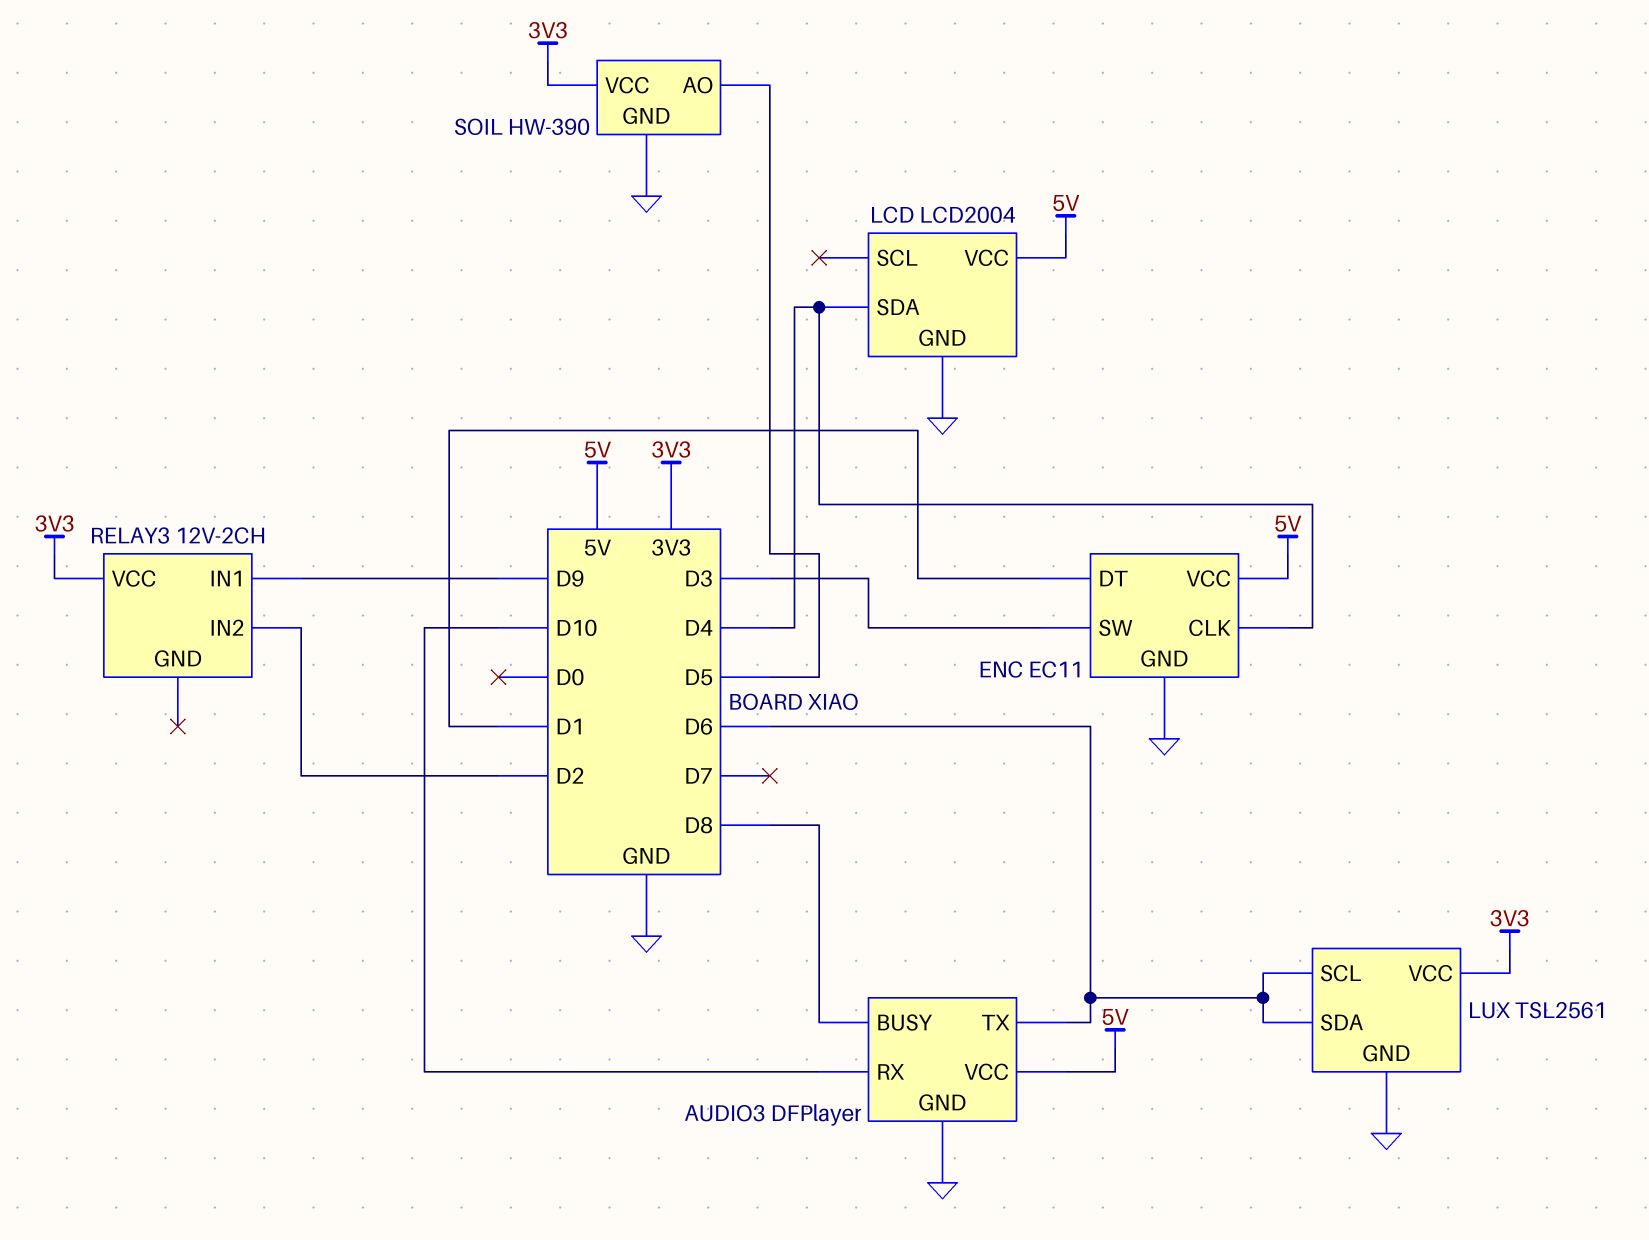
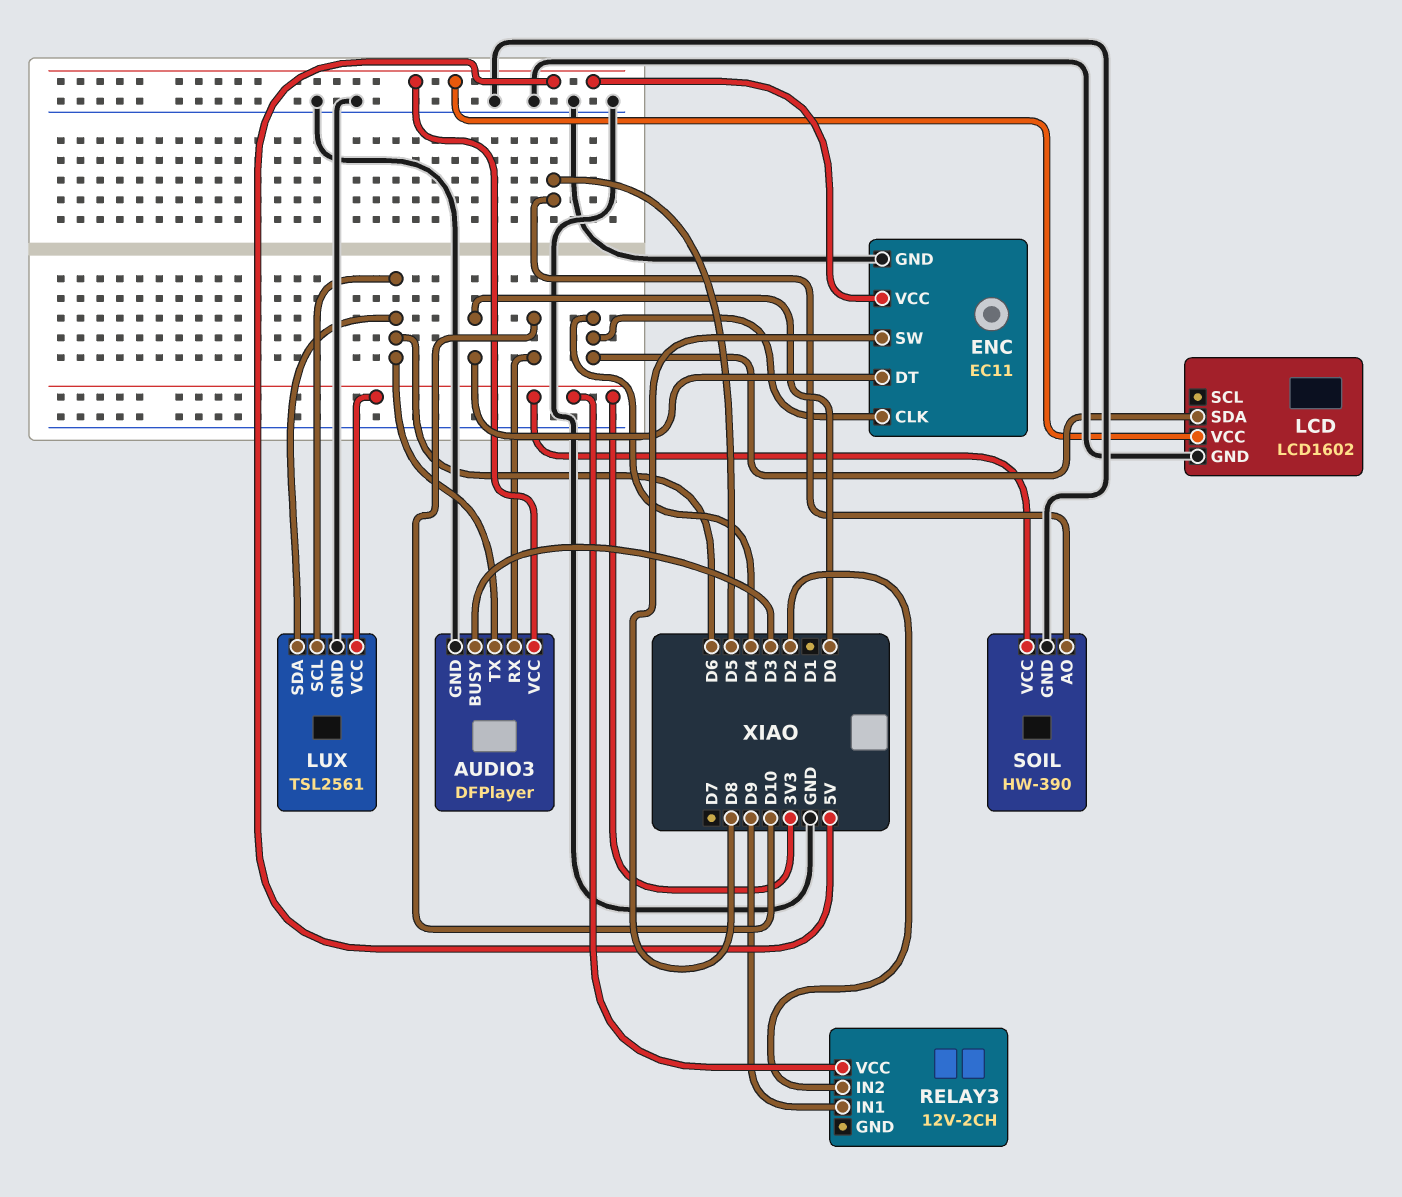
AUDIO3 pin BUSY: D8 -> D3
ENC pin DT: D1 -> D0
ENC pin SW: D3 -> D8
LCD: LCD2004 -> LCD1602

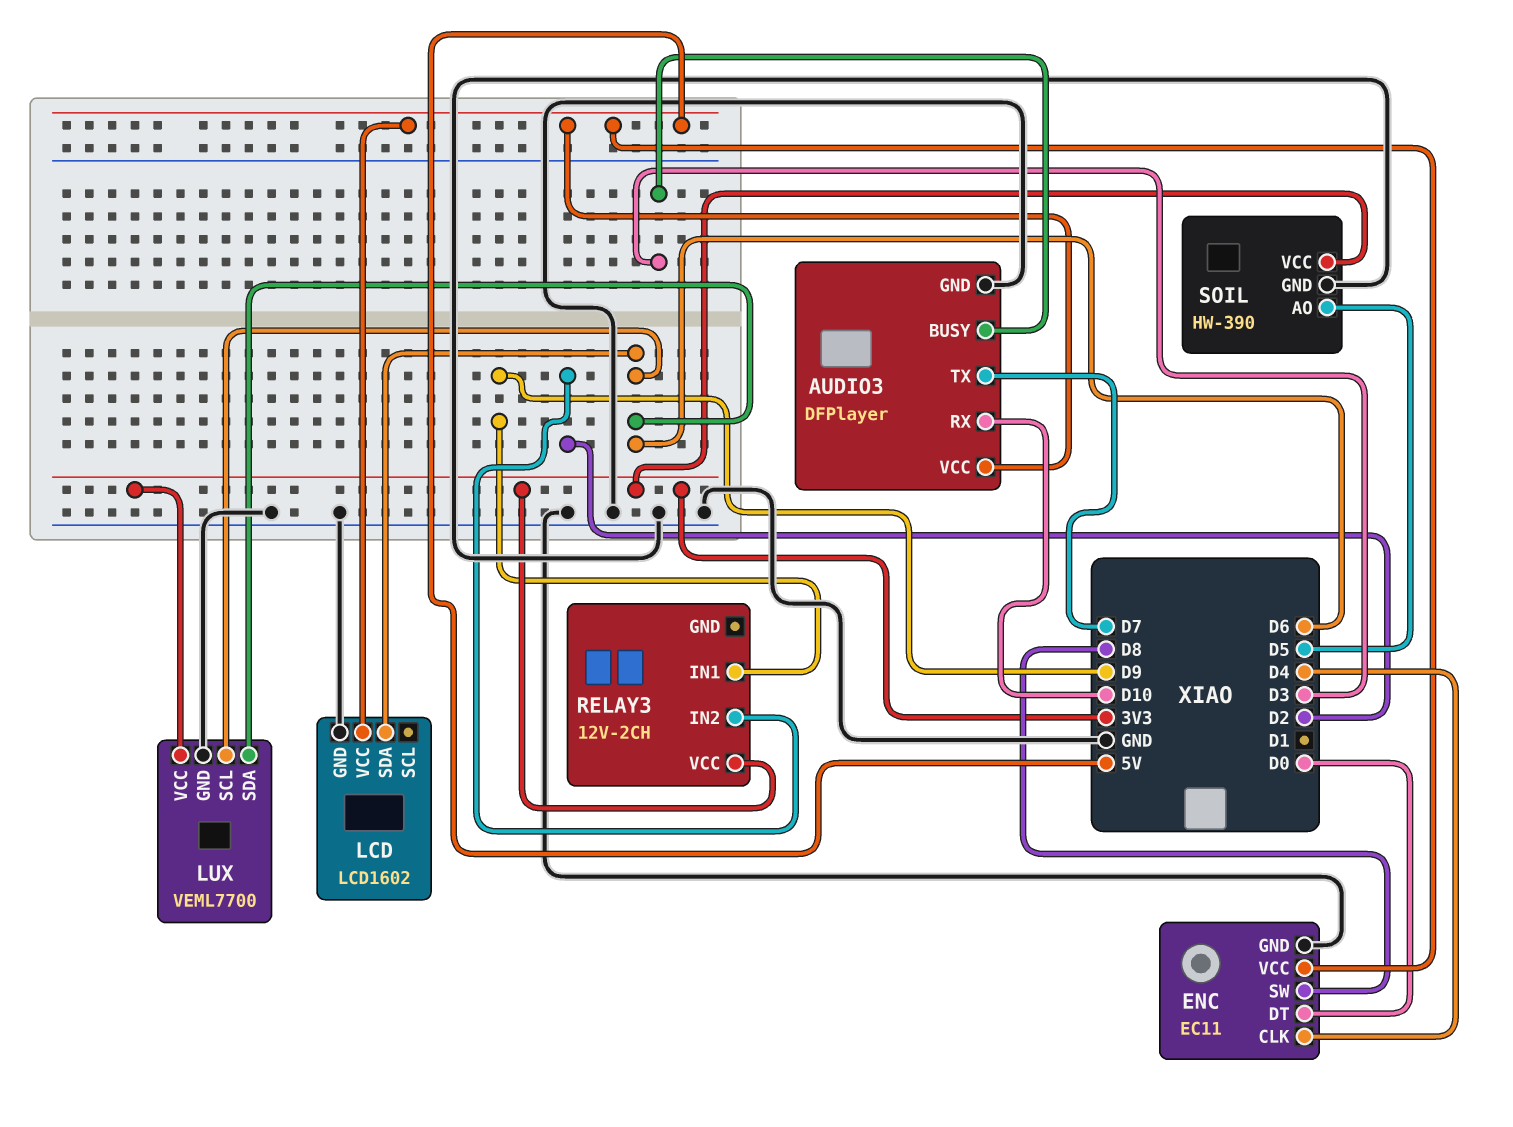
AUDIO3 pin TX: D6 -> D7
LCD pin SDA: D4 -> D6
LUX: TSL2561 -> VEML7700

